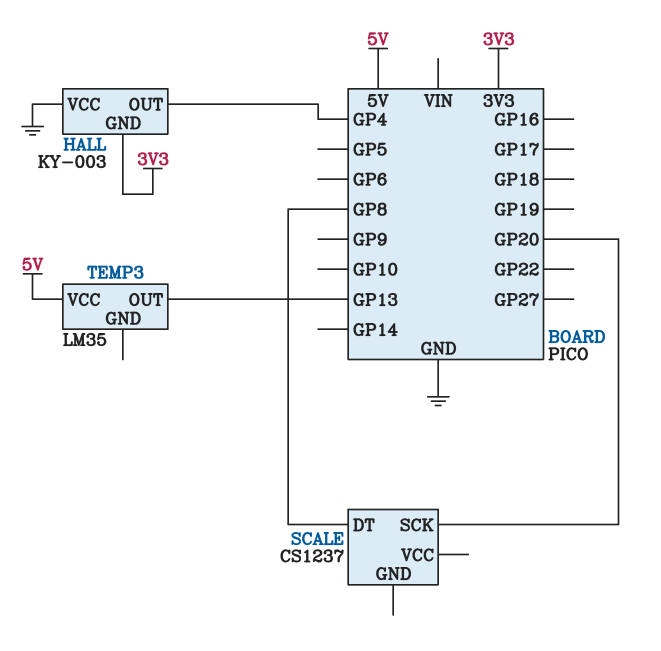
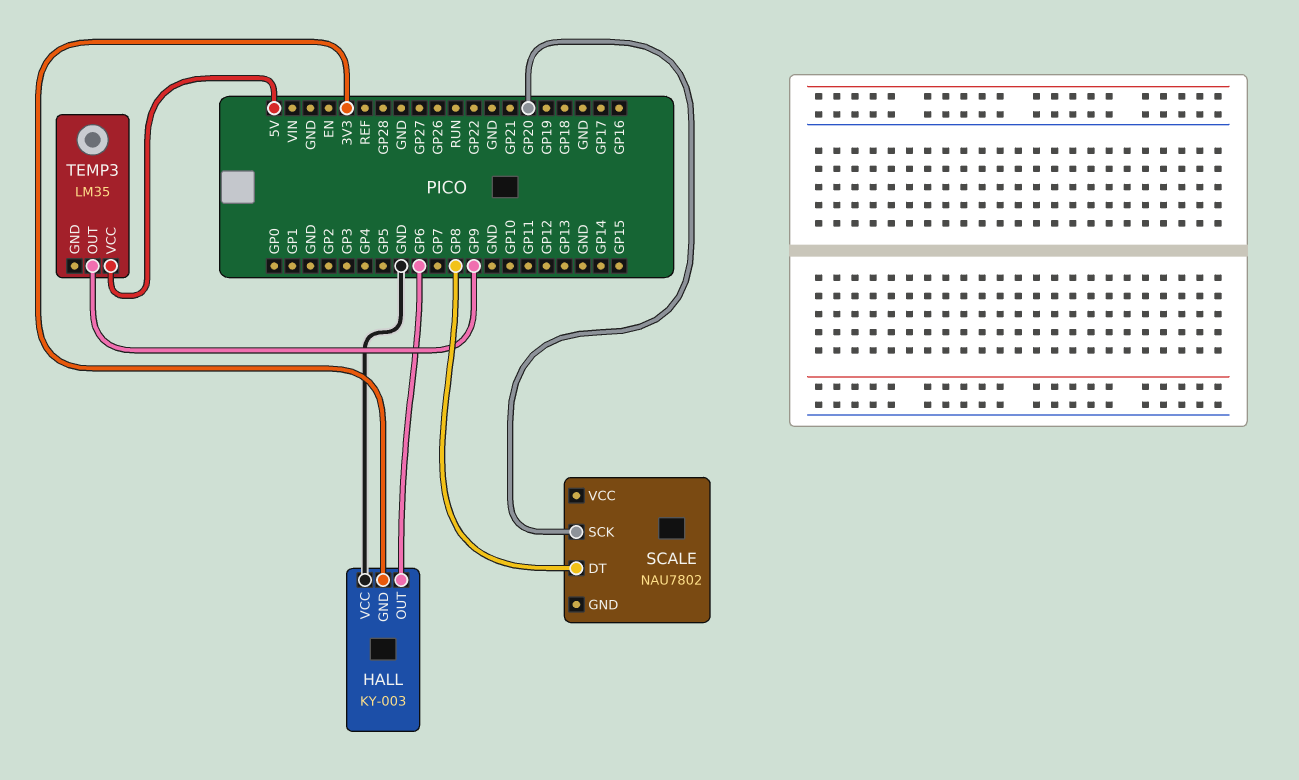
HALL pin OUT: GP4 -> GP6
SCALE: CS1237 -> NAU7802
TEMP3 pin OUT: GP13 -> GP9

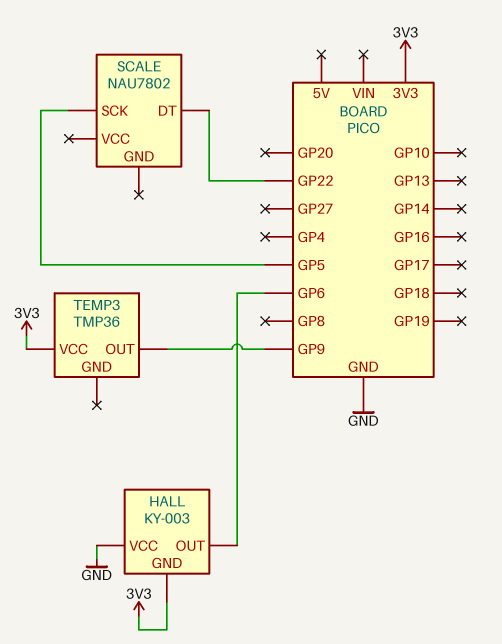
SCALE pin DT: GP8 -> GP22
SCALE pin SCK: GP20 -> GP5
TEMP3: LM35 -> TMP36
TEMP3 pin VCC: 5V -> 3V3

